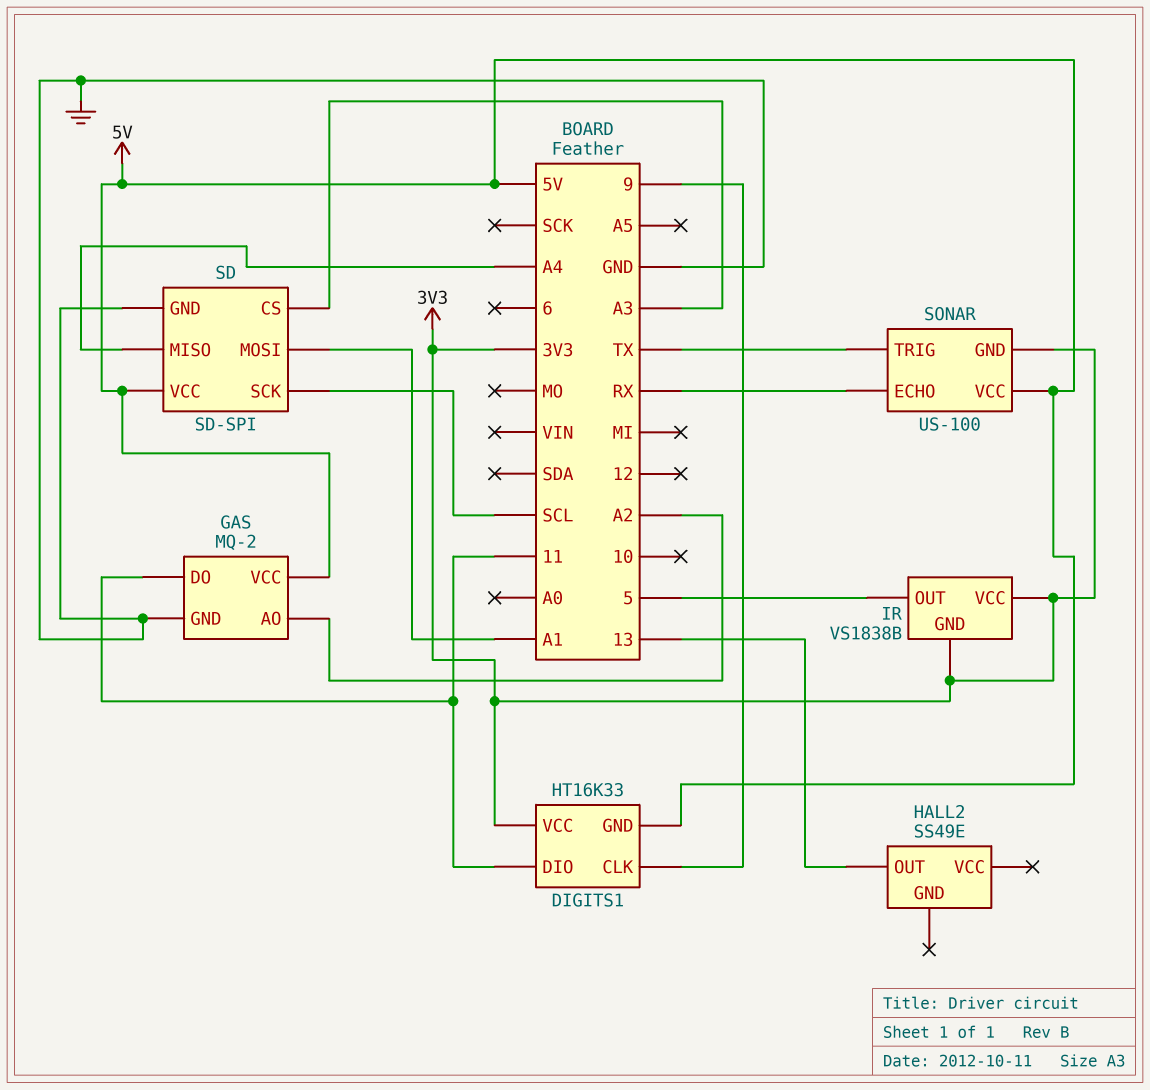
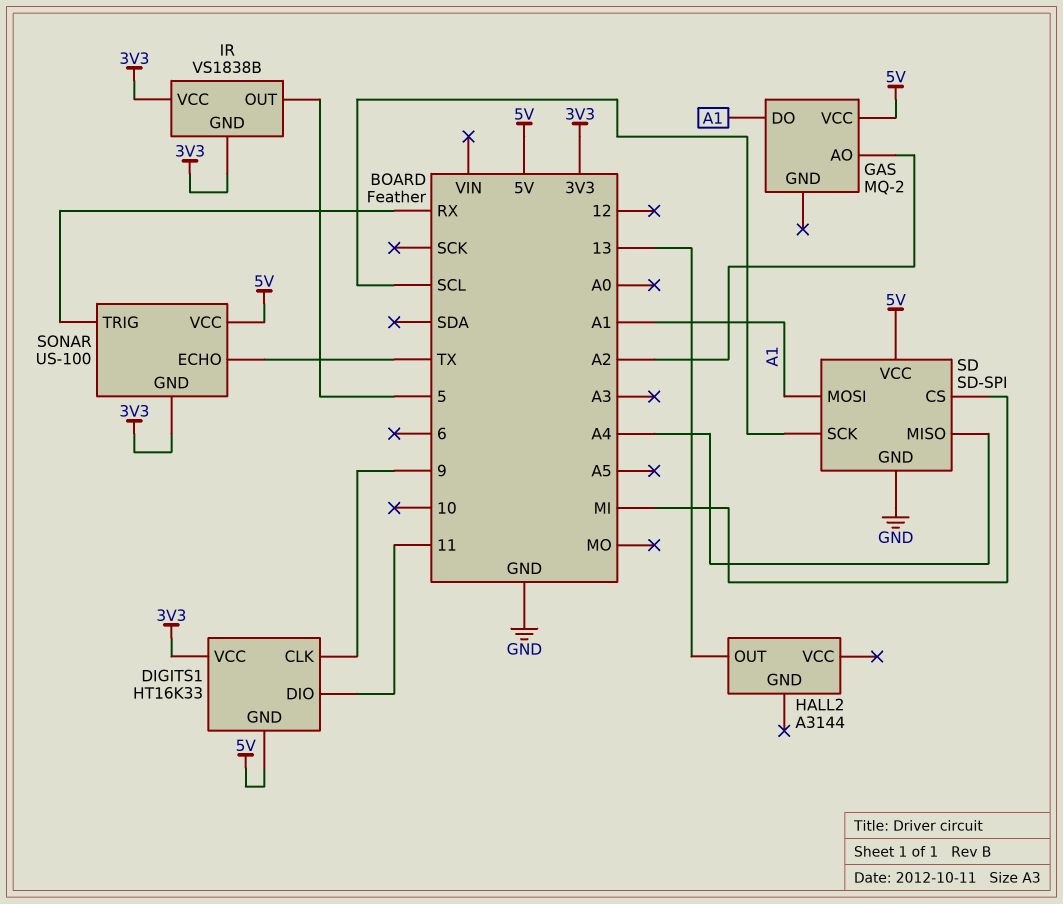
GAS pin DO: 11 -> A1
GAS pin GND: GND -> none
HALL2: SS49E -> A3144
SD pin CS: A3 -> MI
SONAR pin ECHO: RX -> TX
SONAR pin TRIG: TX -> RX

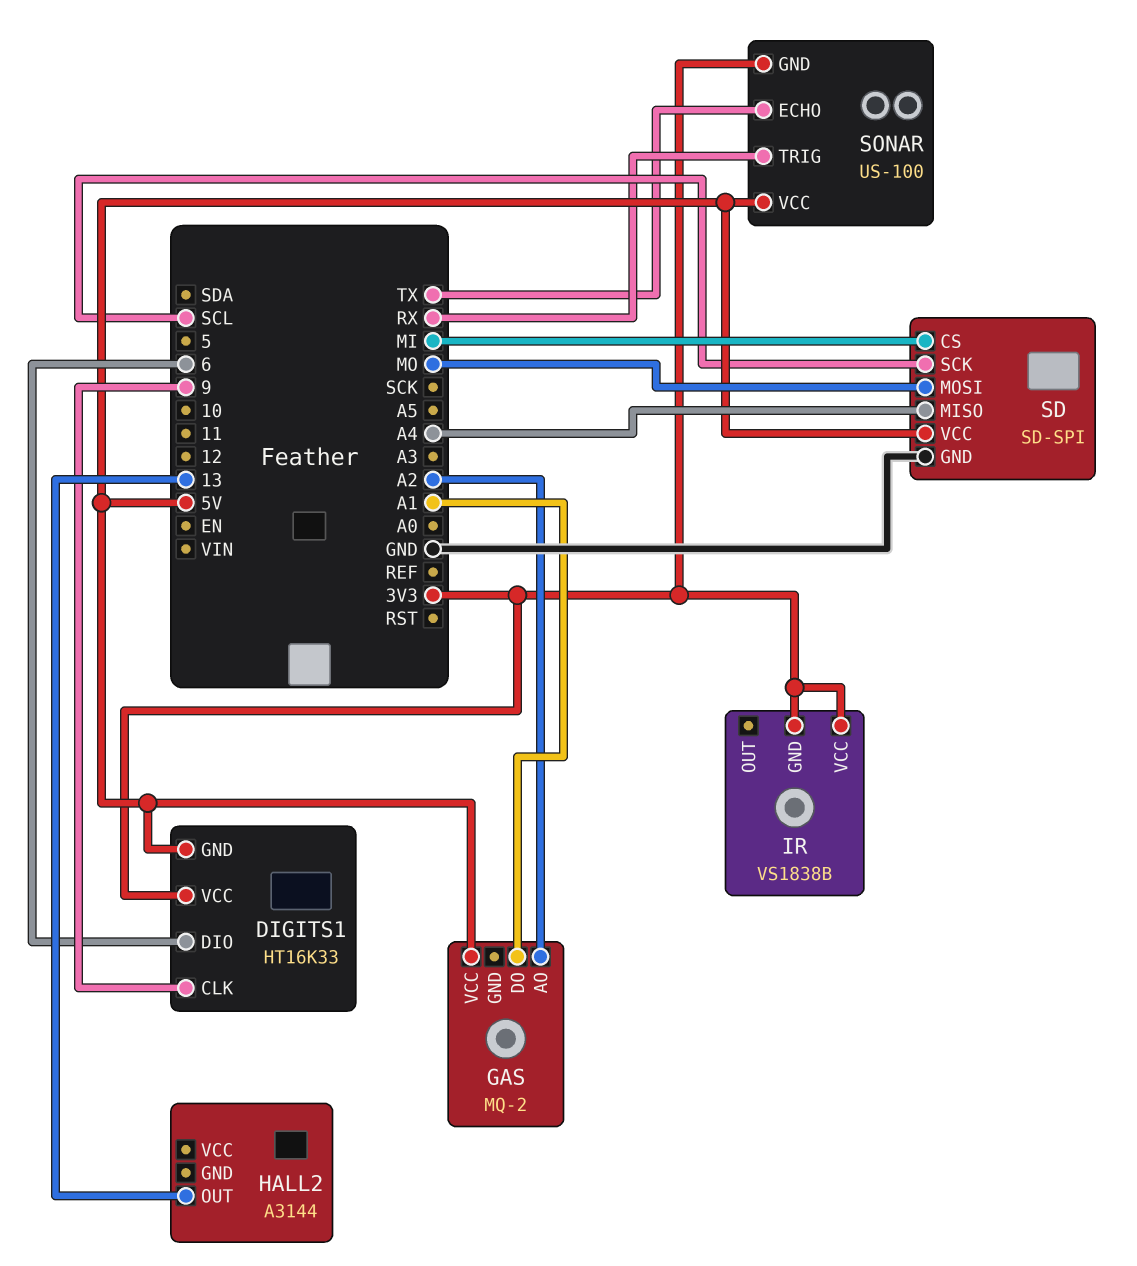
DIGITS1 pin DIO: 11 -> 6
IR pin OUT: 5 -> none
SD pin MOSI: A1 -> MO

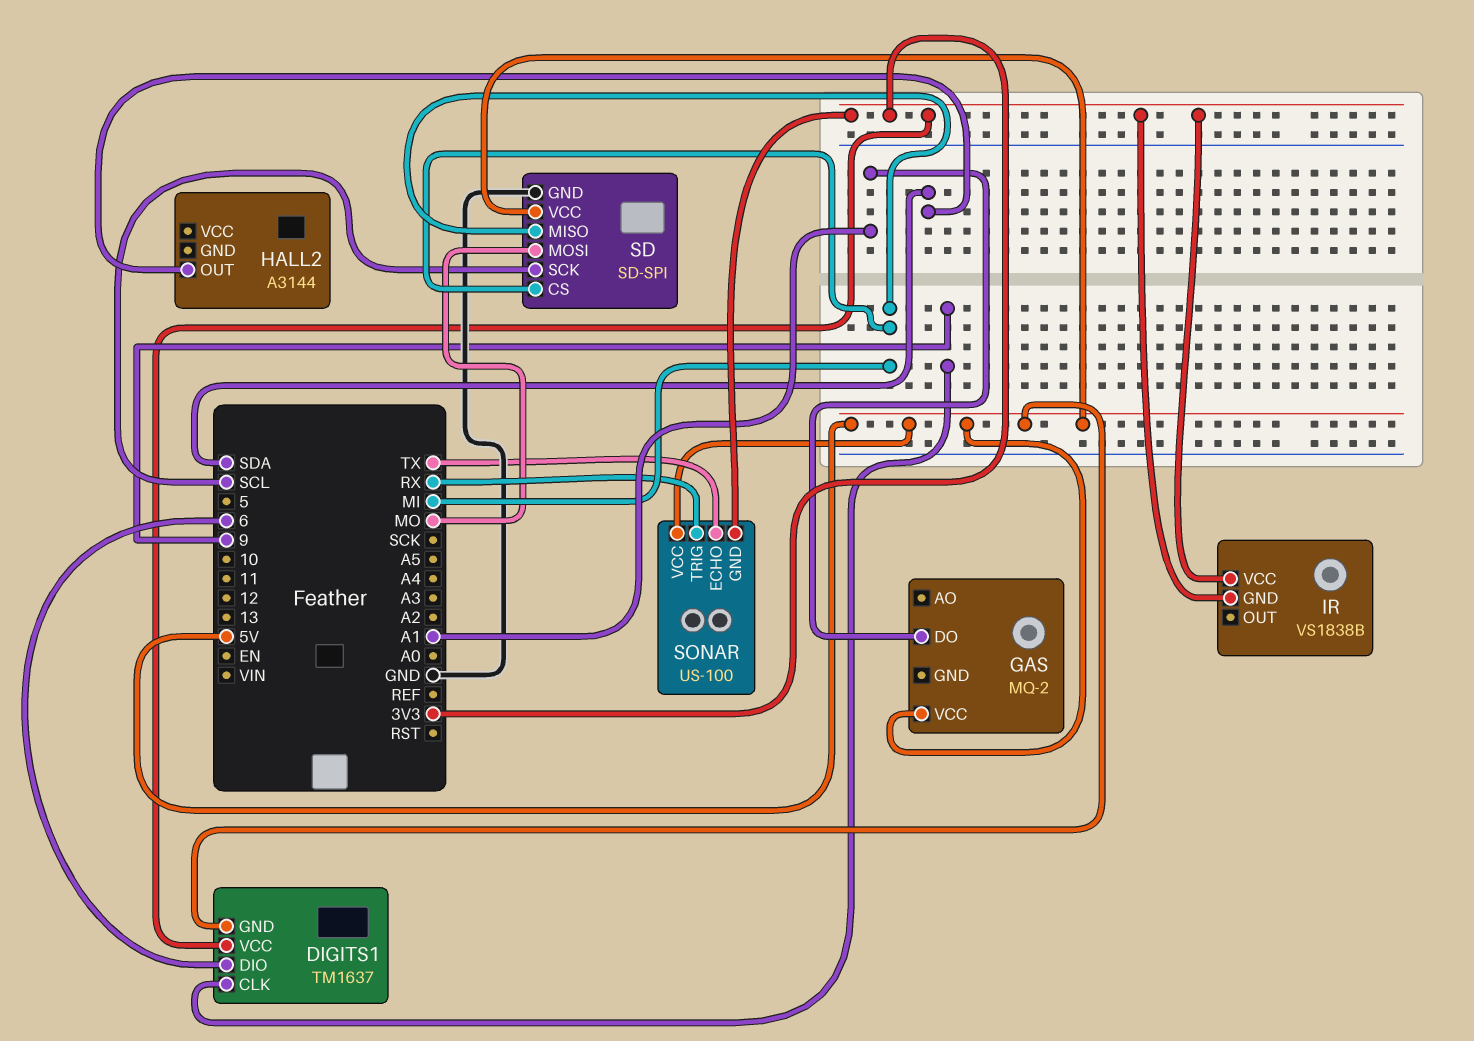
DIGITS1: HT16K33 -> TM1637
GAS pin AO: A2 -> none
HALL2 pin OUT: 13 -> SDA
SD pin MISO: A4 -> MI

